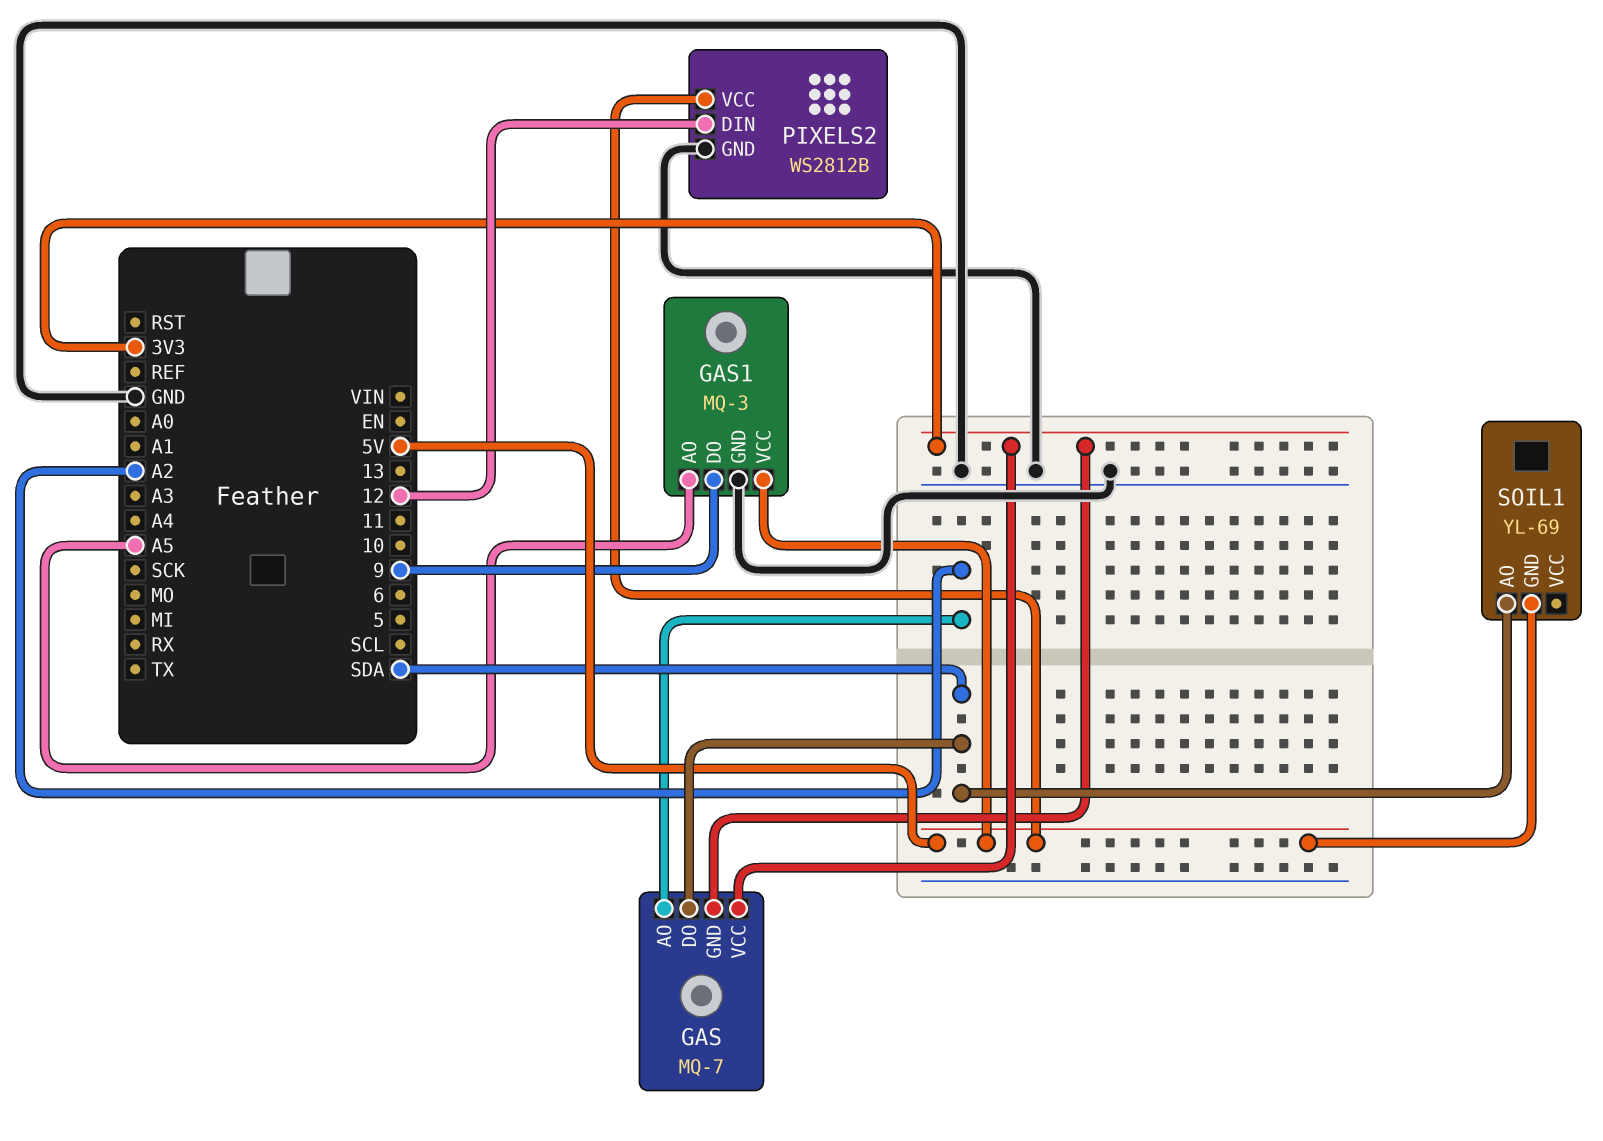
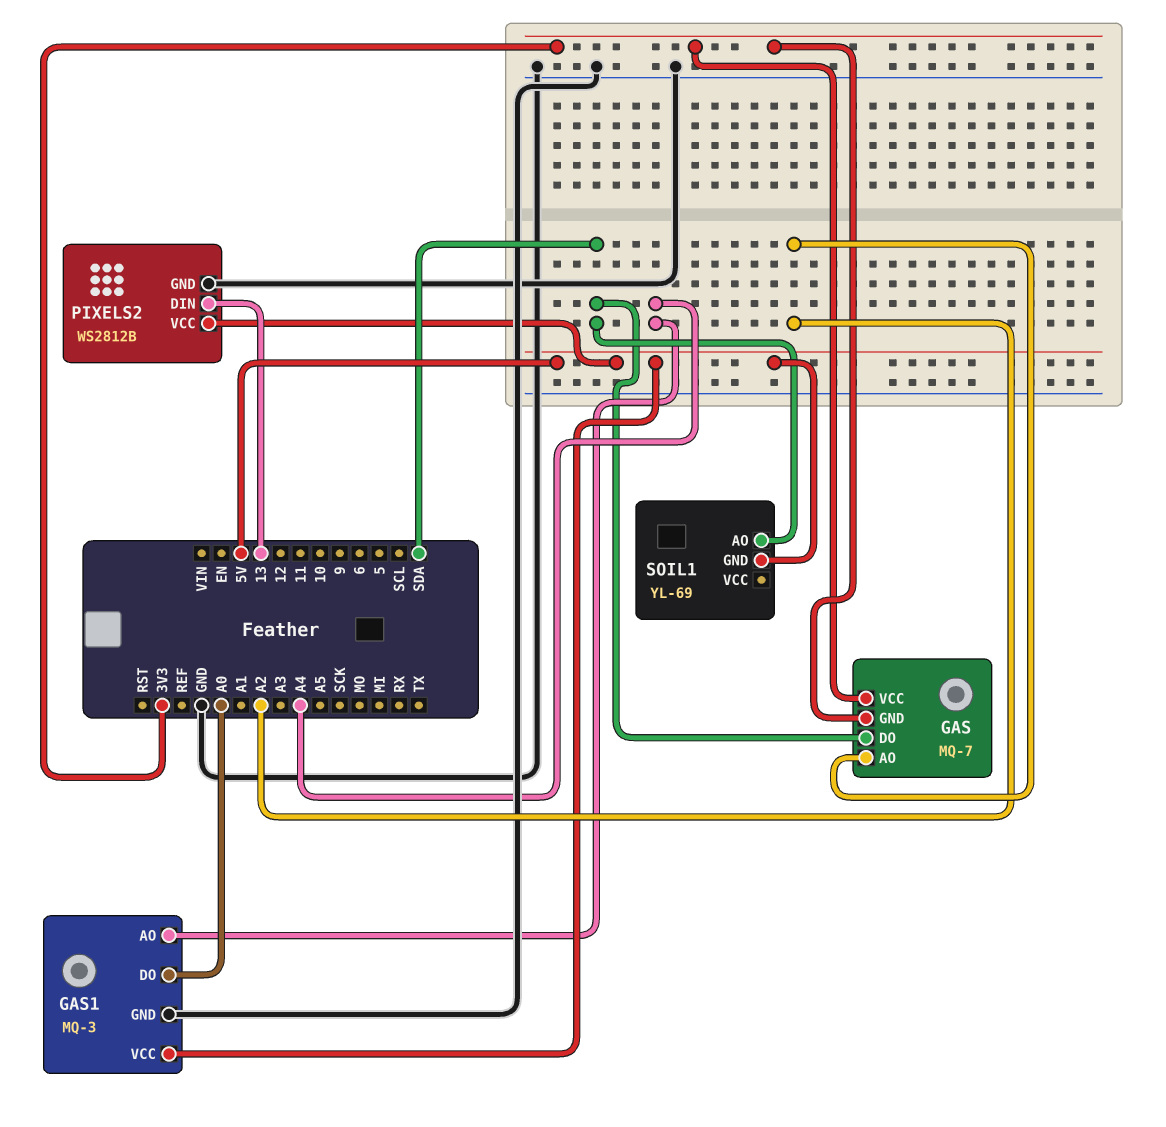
GAS1 pin AO: A5 -> A4
GAS1 pin DO: 9 -> A0
PIXELS2 pin DIN: 12 -> 13

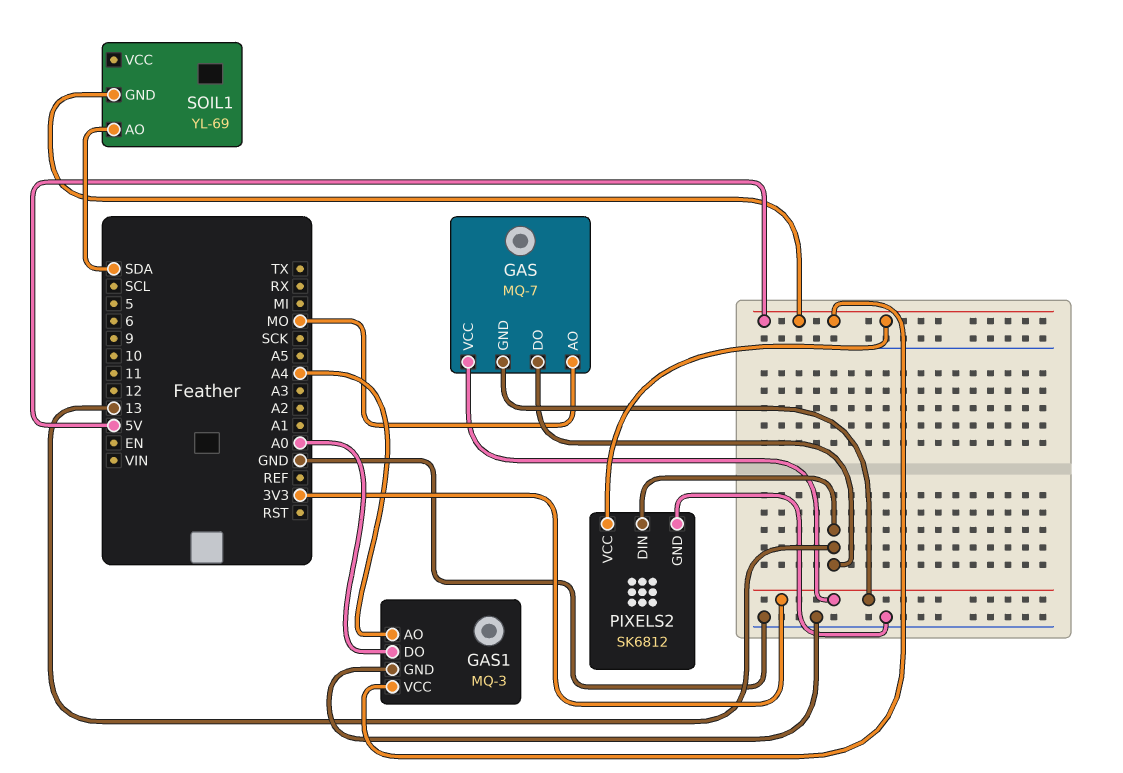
GAS pin AO: A2 -> MO
GAS pin DO: SDA -> 13
PIXELS2: WS2812B -> SK6812

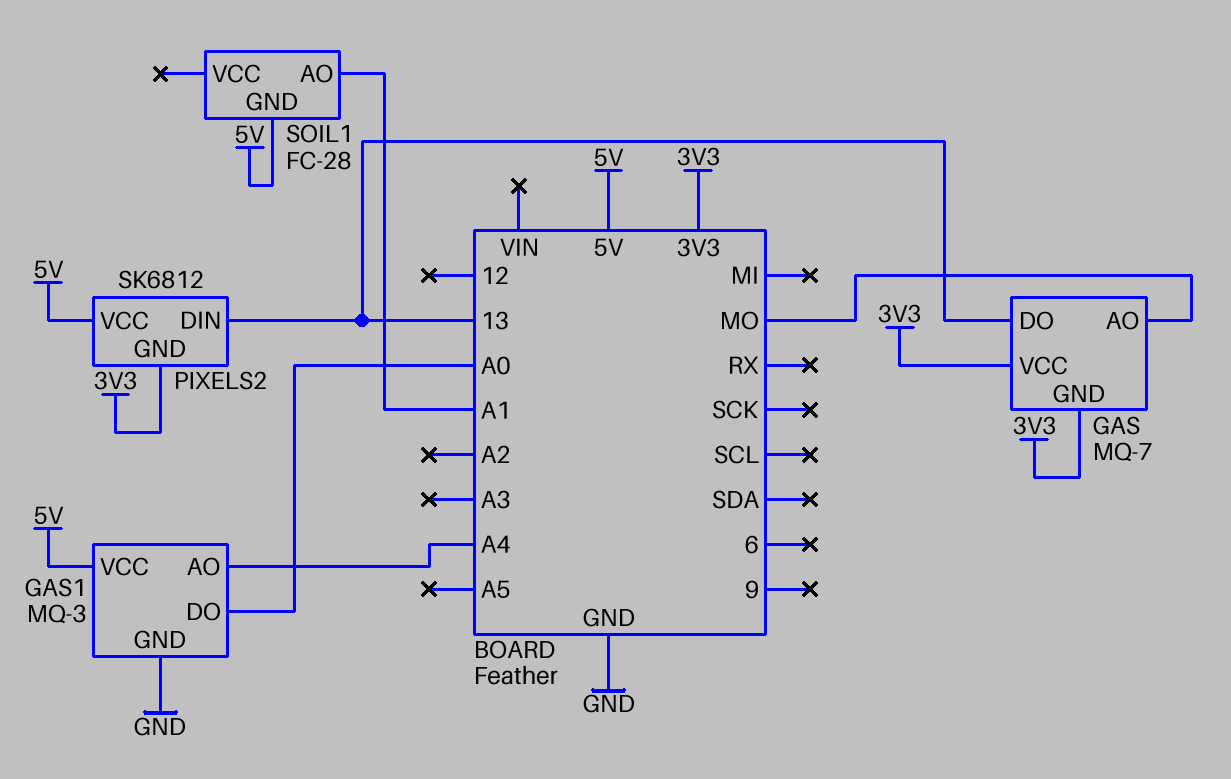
PIXELS2 pin GND: GND -> 3V3
SOIL1: YL-69 -> FC-28
SOIL1 pin AO: SDA -> A1

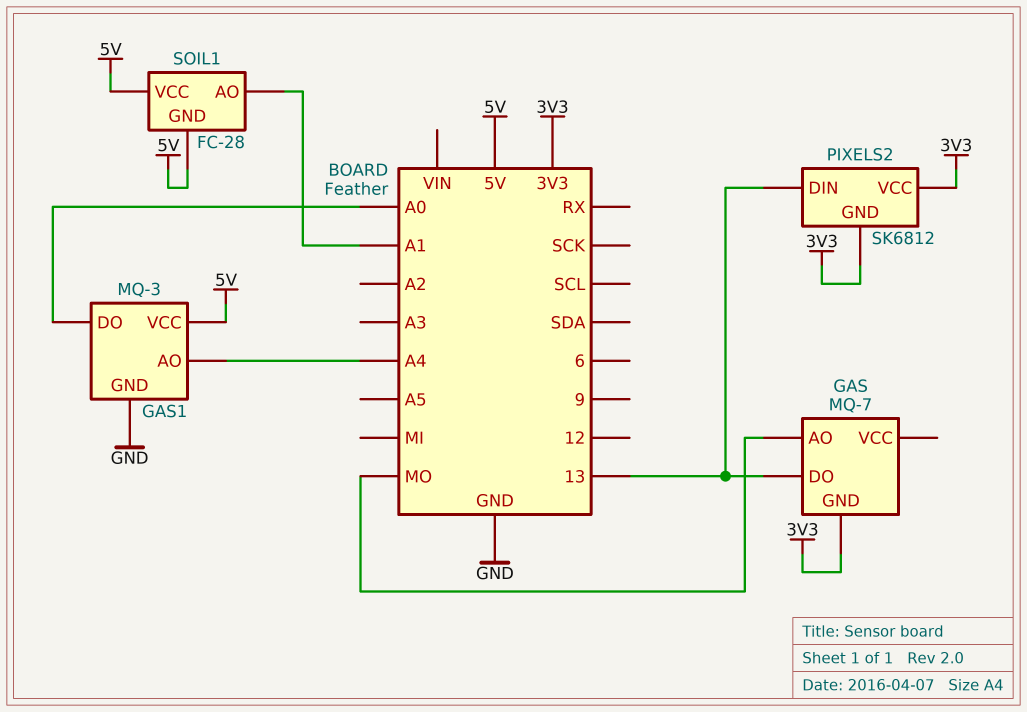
GAS pin VCC: 3V3 -> none
PIXELS2 pin VCC: 5V -> 3V3
SOIL1 pin VCC: none -> 5V

